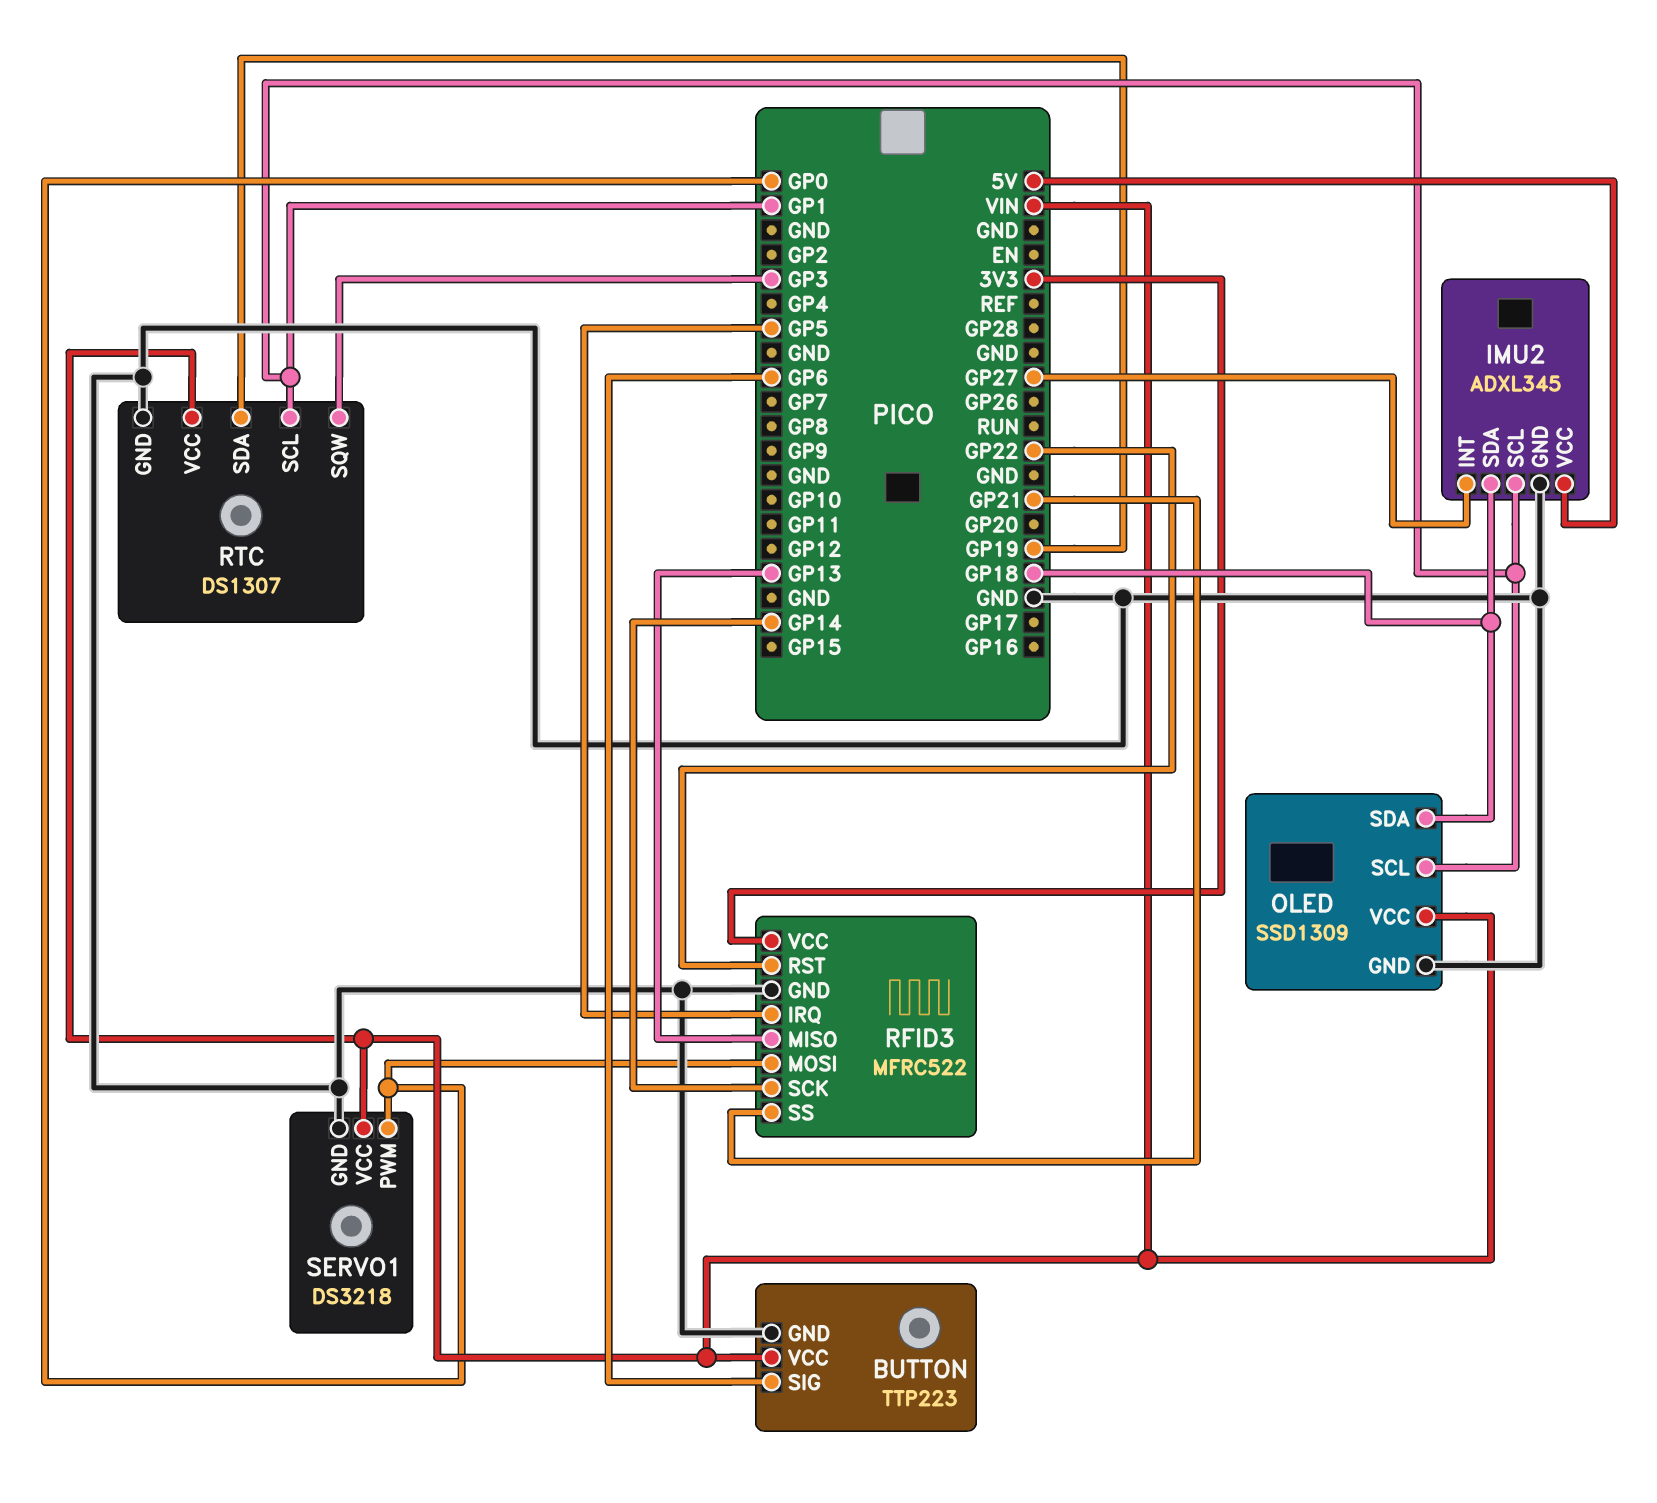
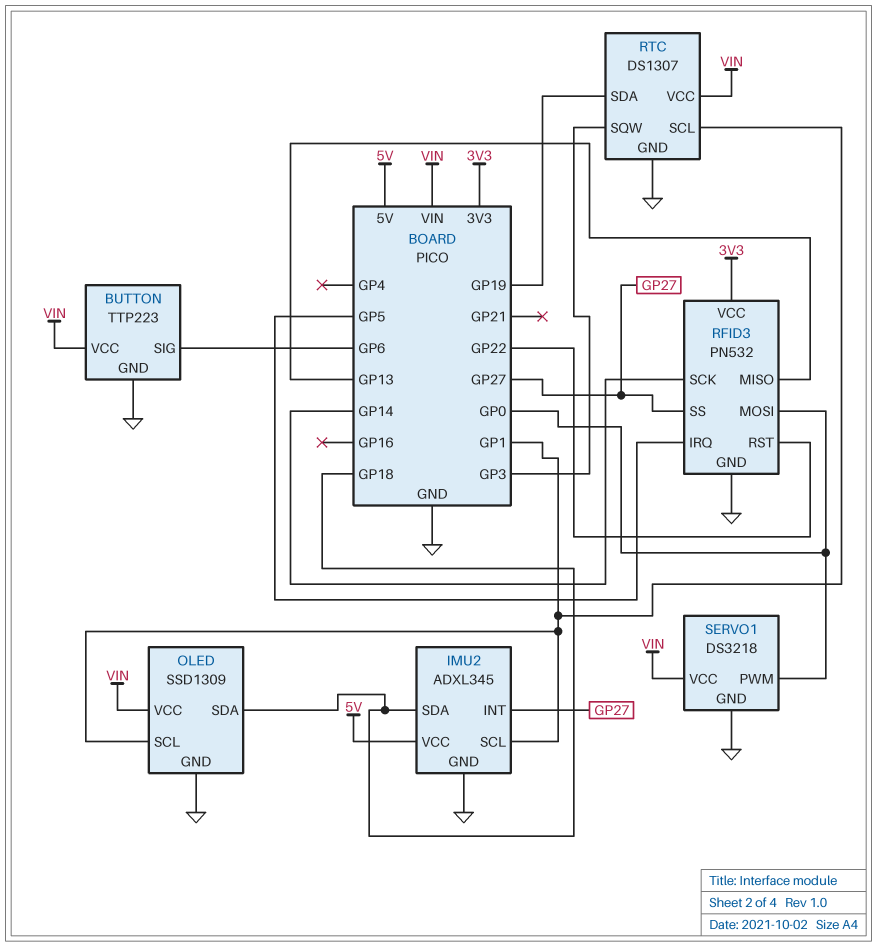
RFID3: MFRC522 -> PN532
RFID3 pin SS: GP21 -> GP27

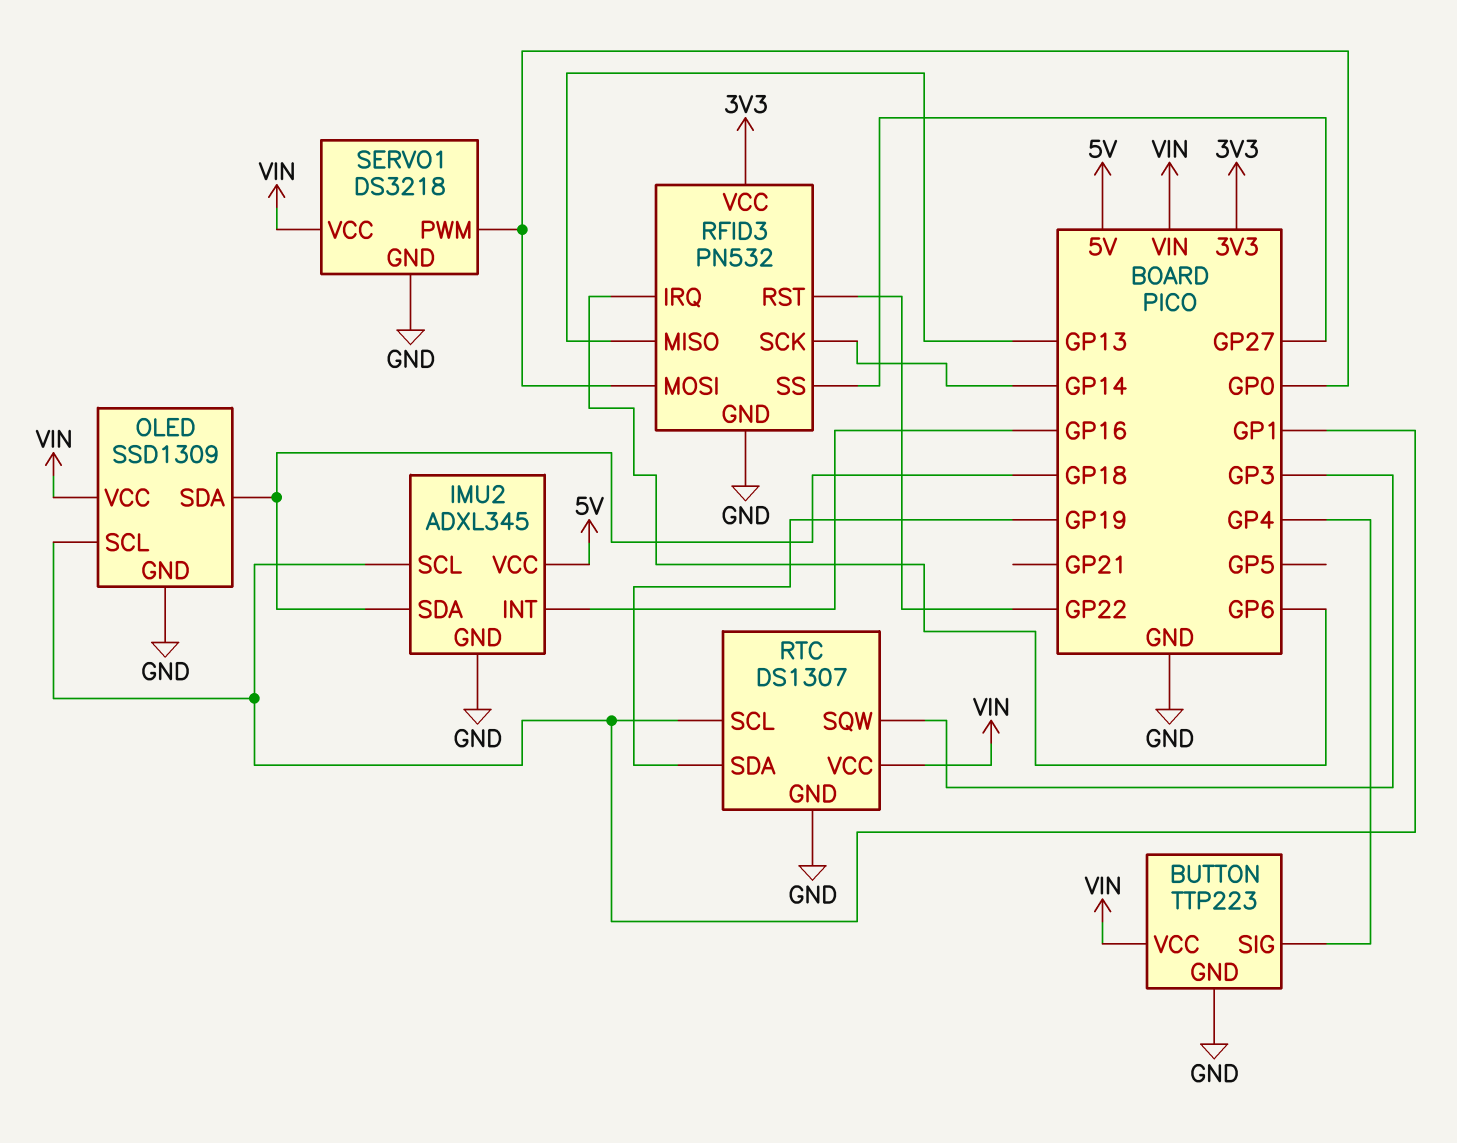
BUTTON pin SIG: GP6 -> GP4
IMU2 pin INT: GP27 -> GP16
RFID3 pin IRQ: GP5 -> GP6

